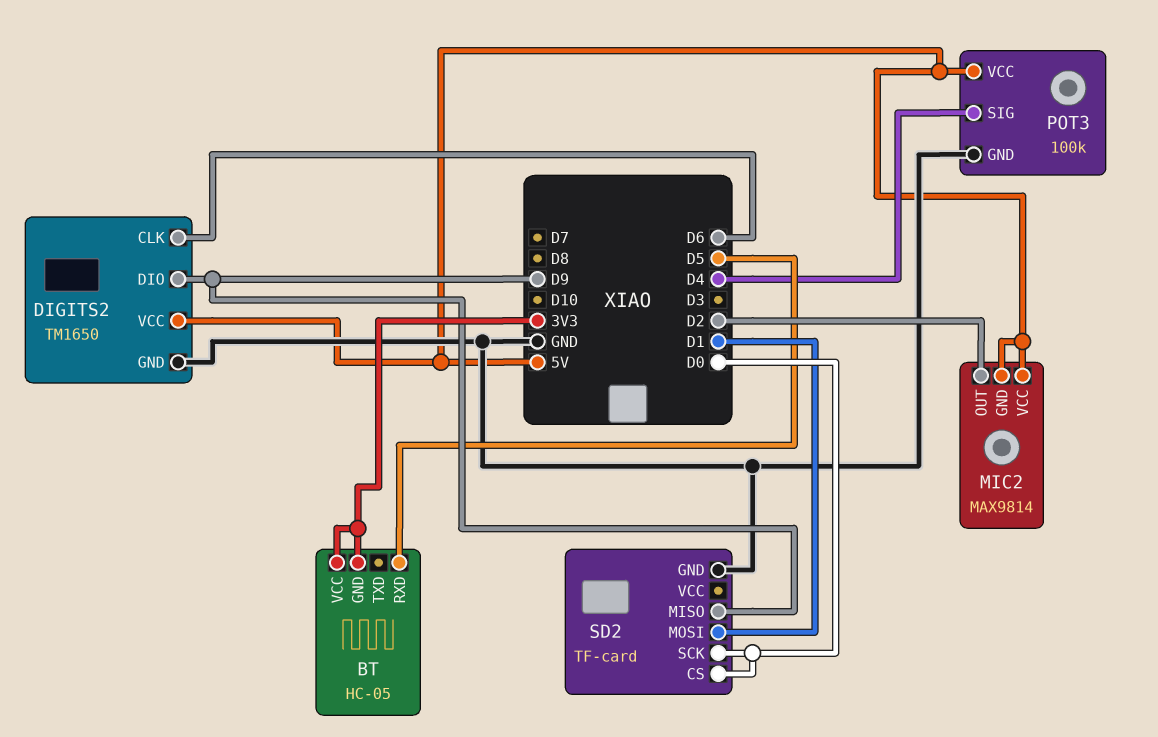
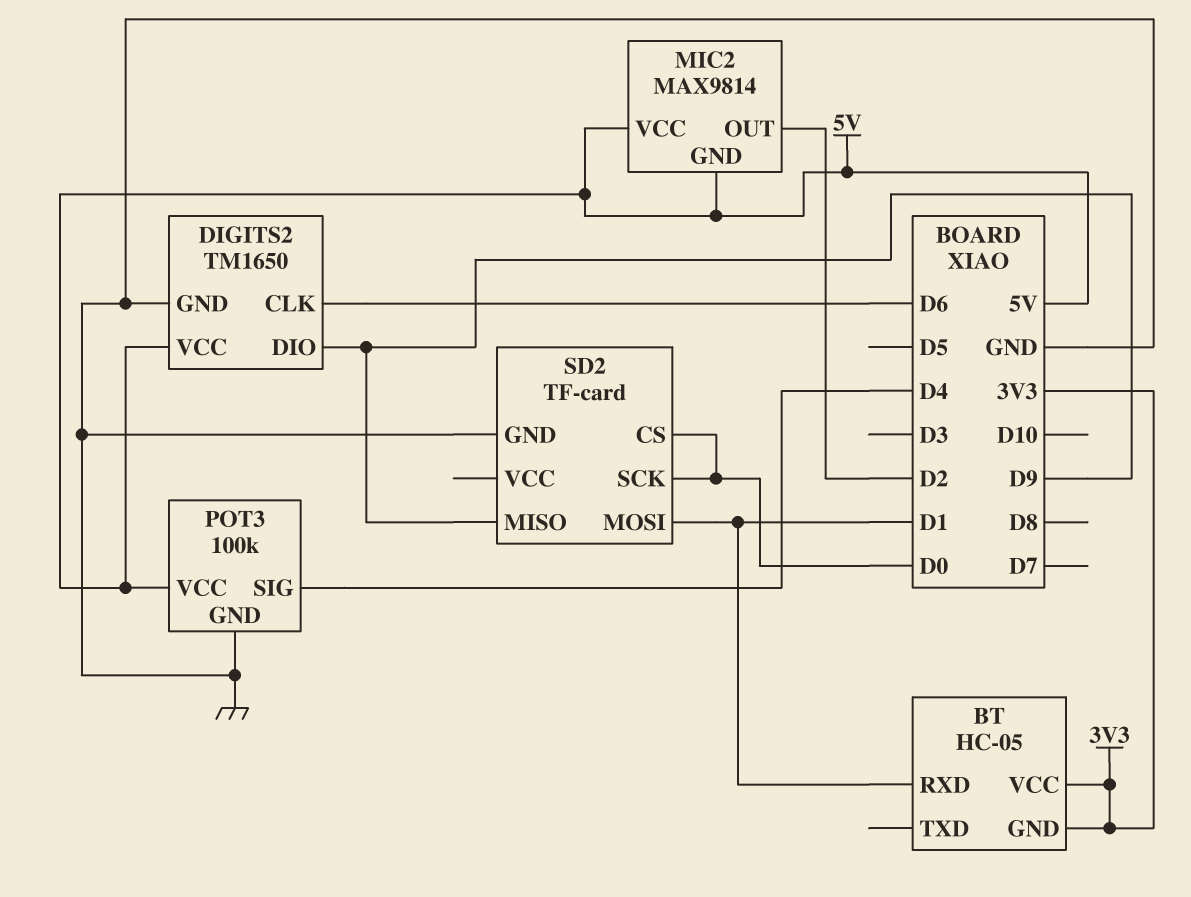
BT pin RXD: D5 -> D1

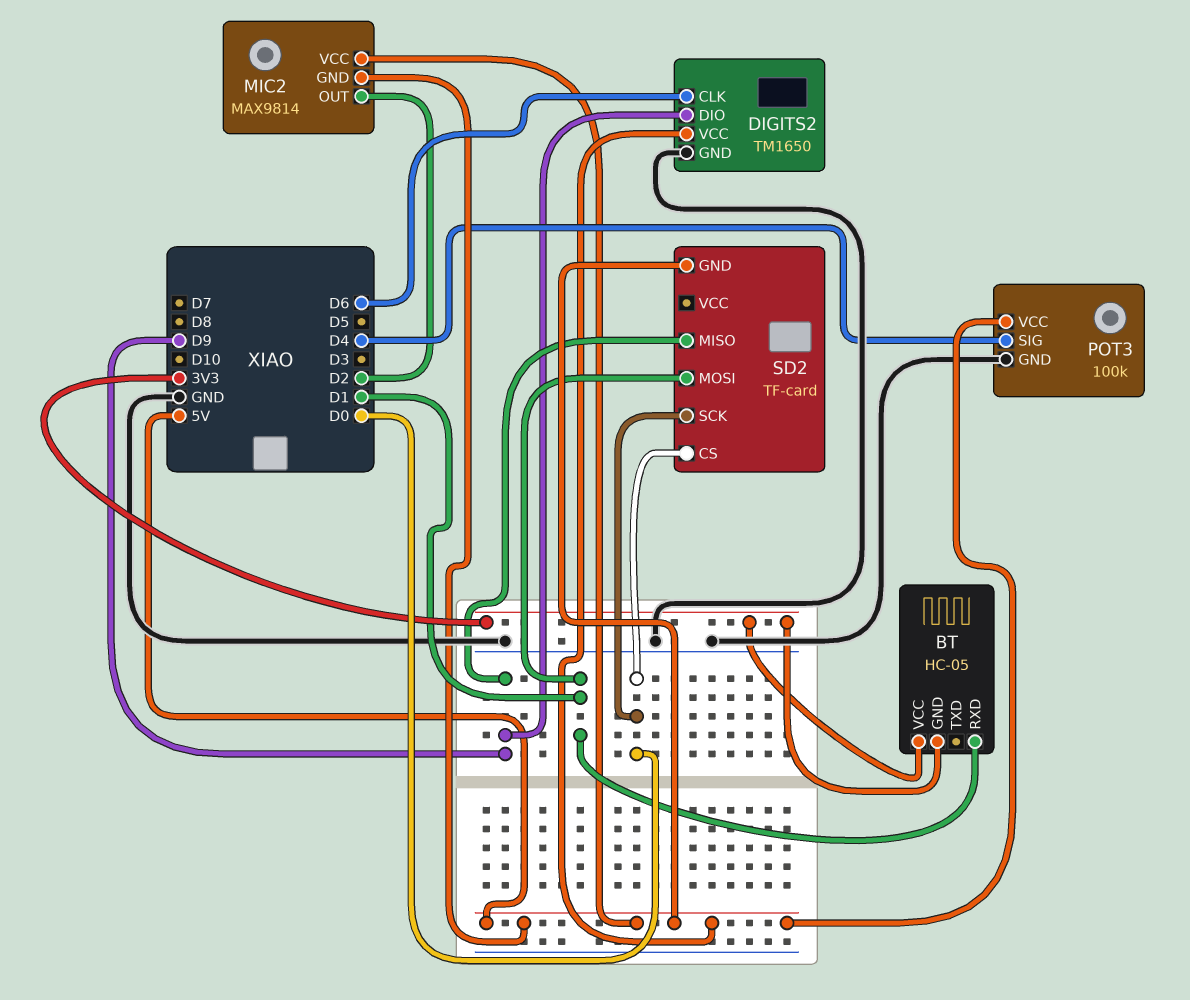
SD2 pin GND: GND -> 5V

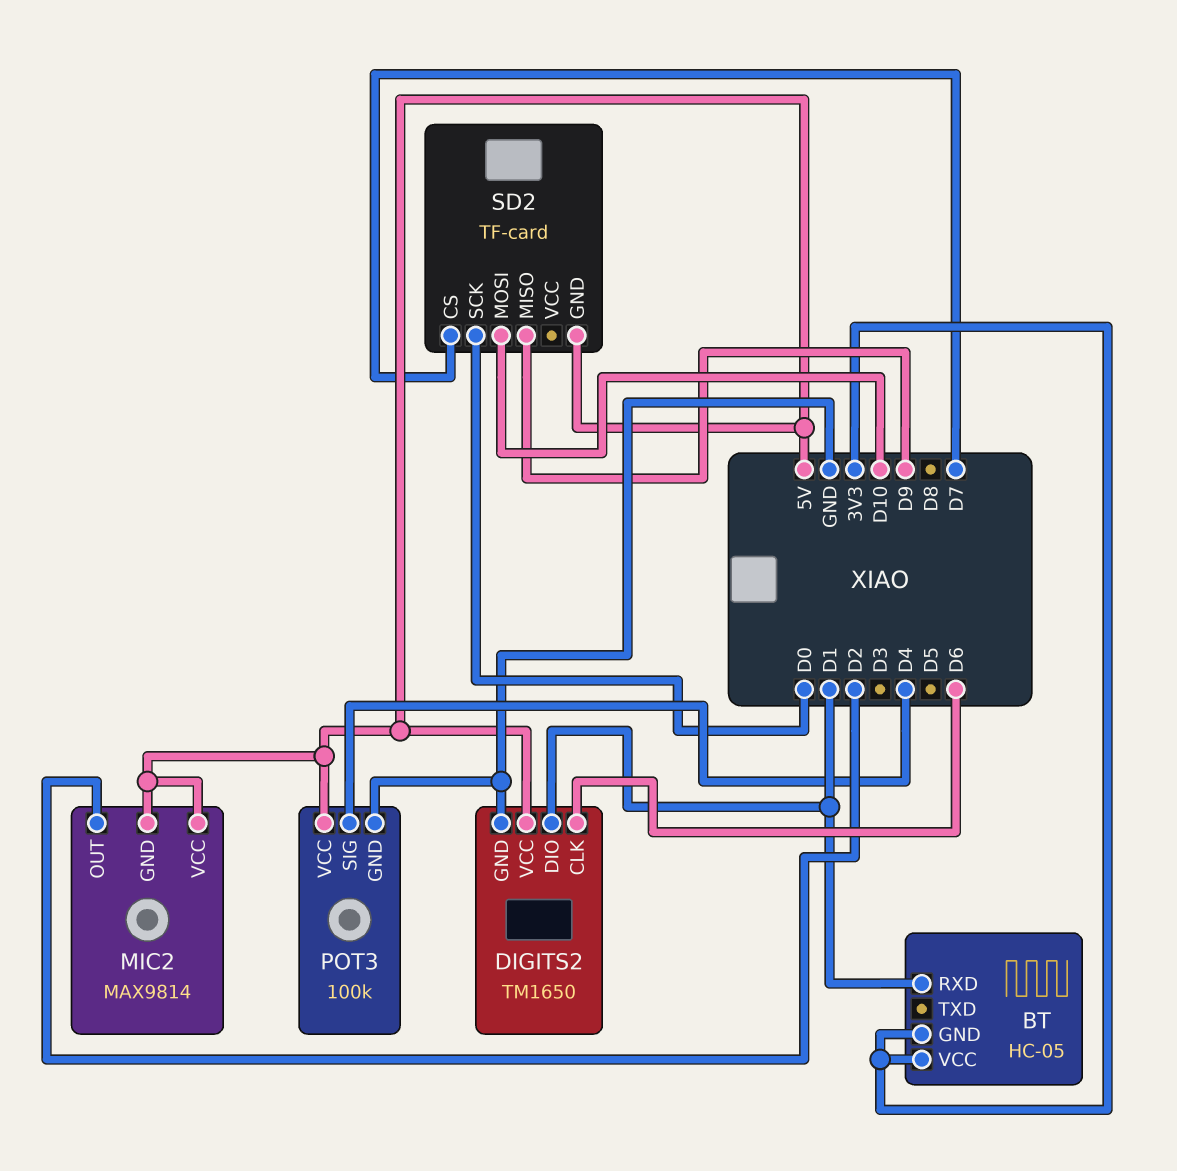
DIGITS2 pin DIO: D9 -> D1
SD2 pin CS: D0 -> D7
SD2 pin MOSI: D1 -> D10

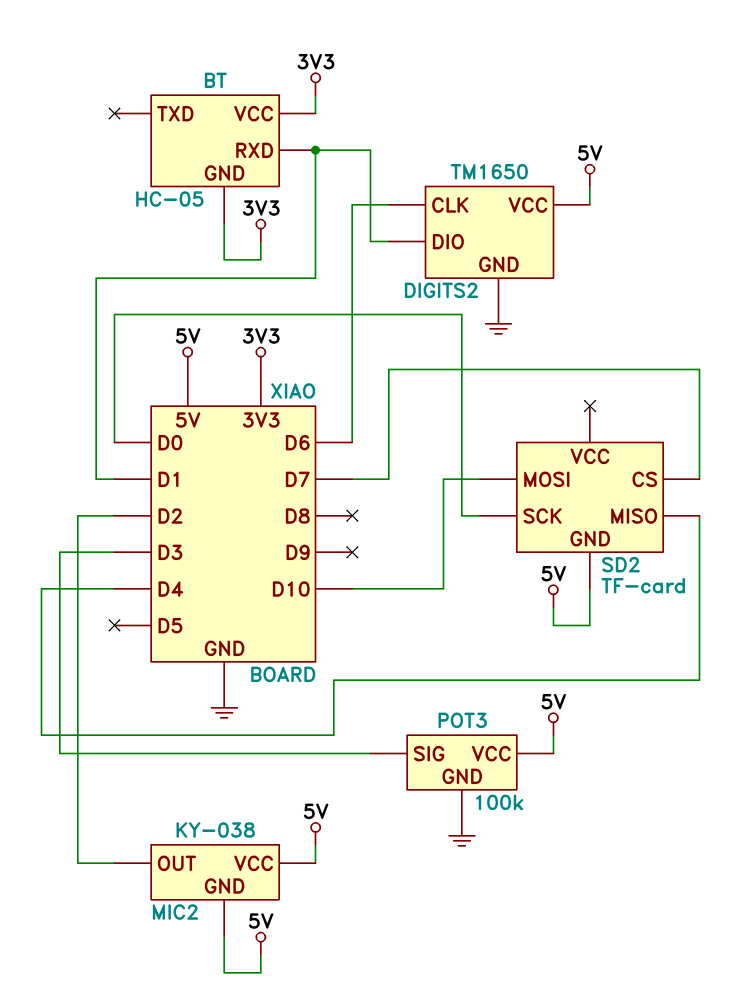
MIC2: MAX9814 -> KY-038
POT3 pin SIG: D4 -> D3
SD2 pin MISO: D9 -> D4

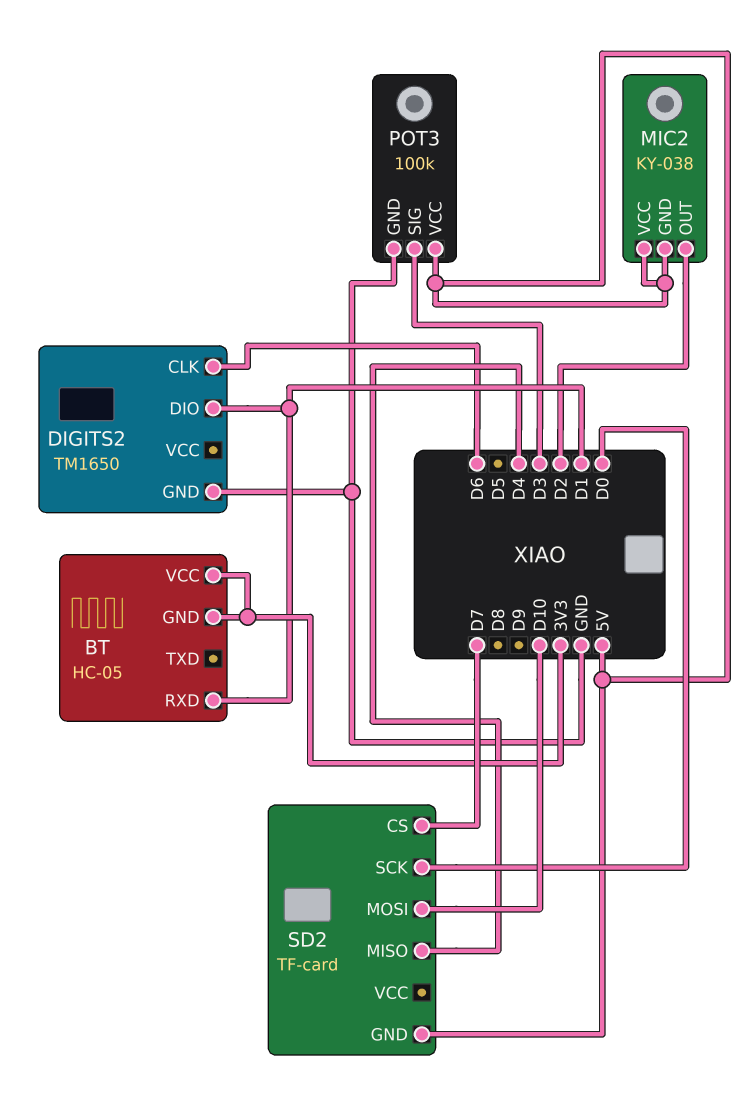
DIGITS2 pin VCC: 5V -> none

